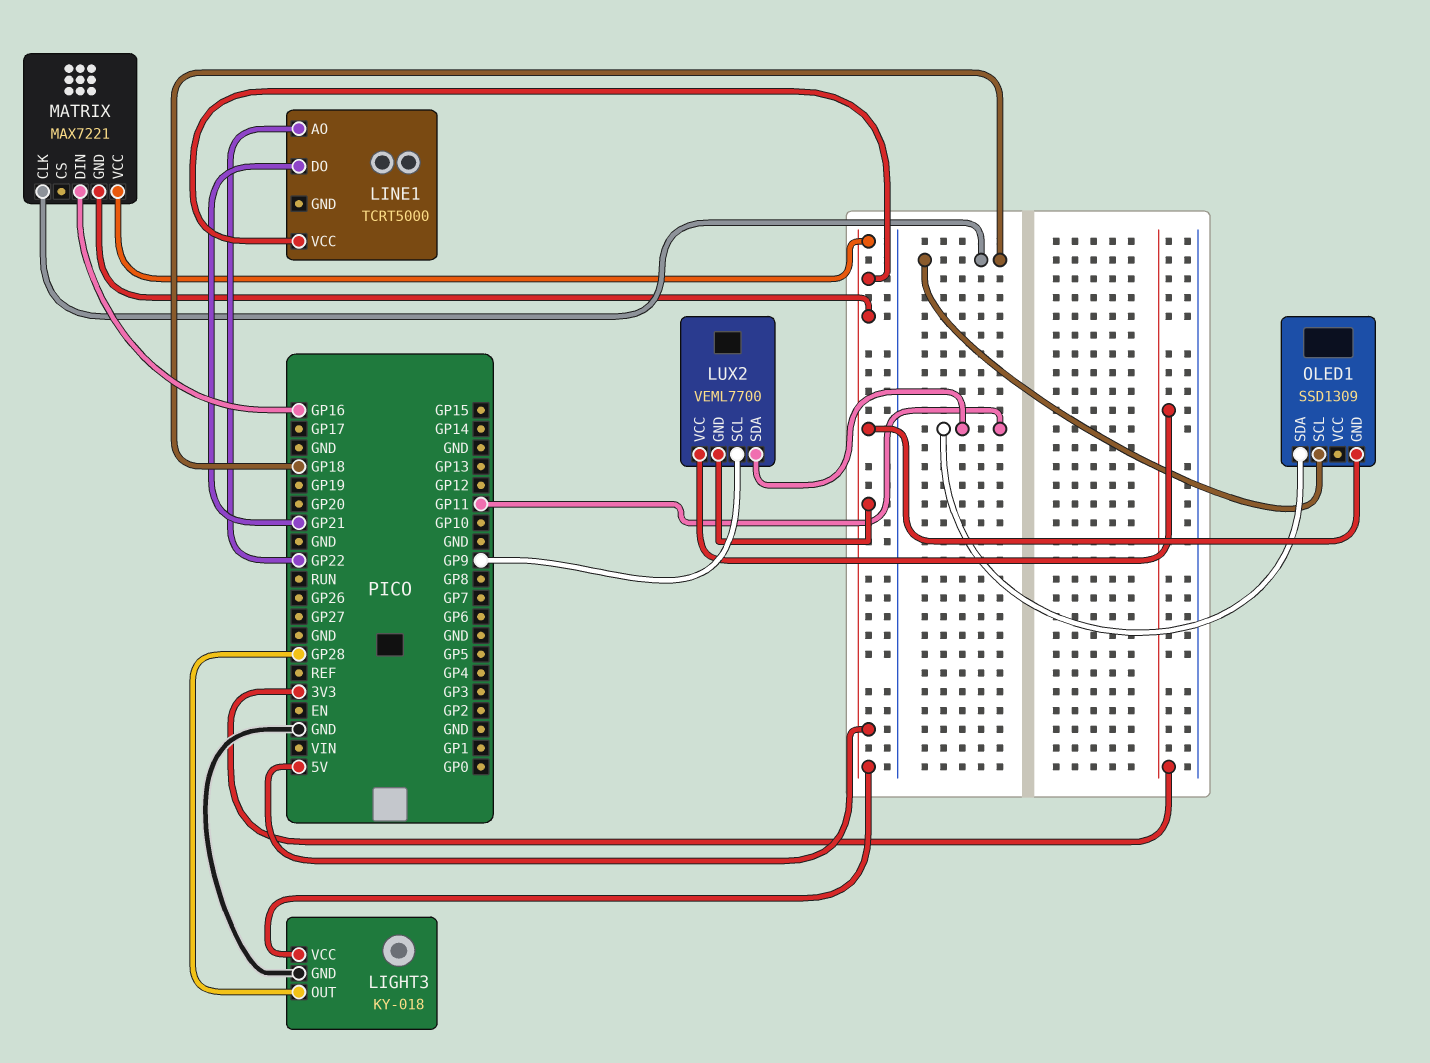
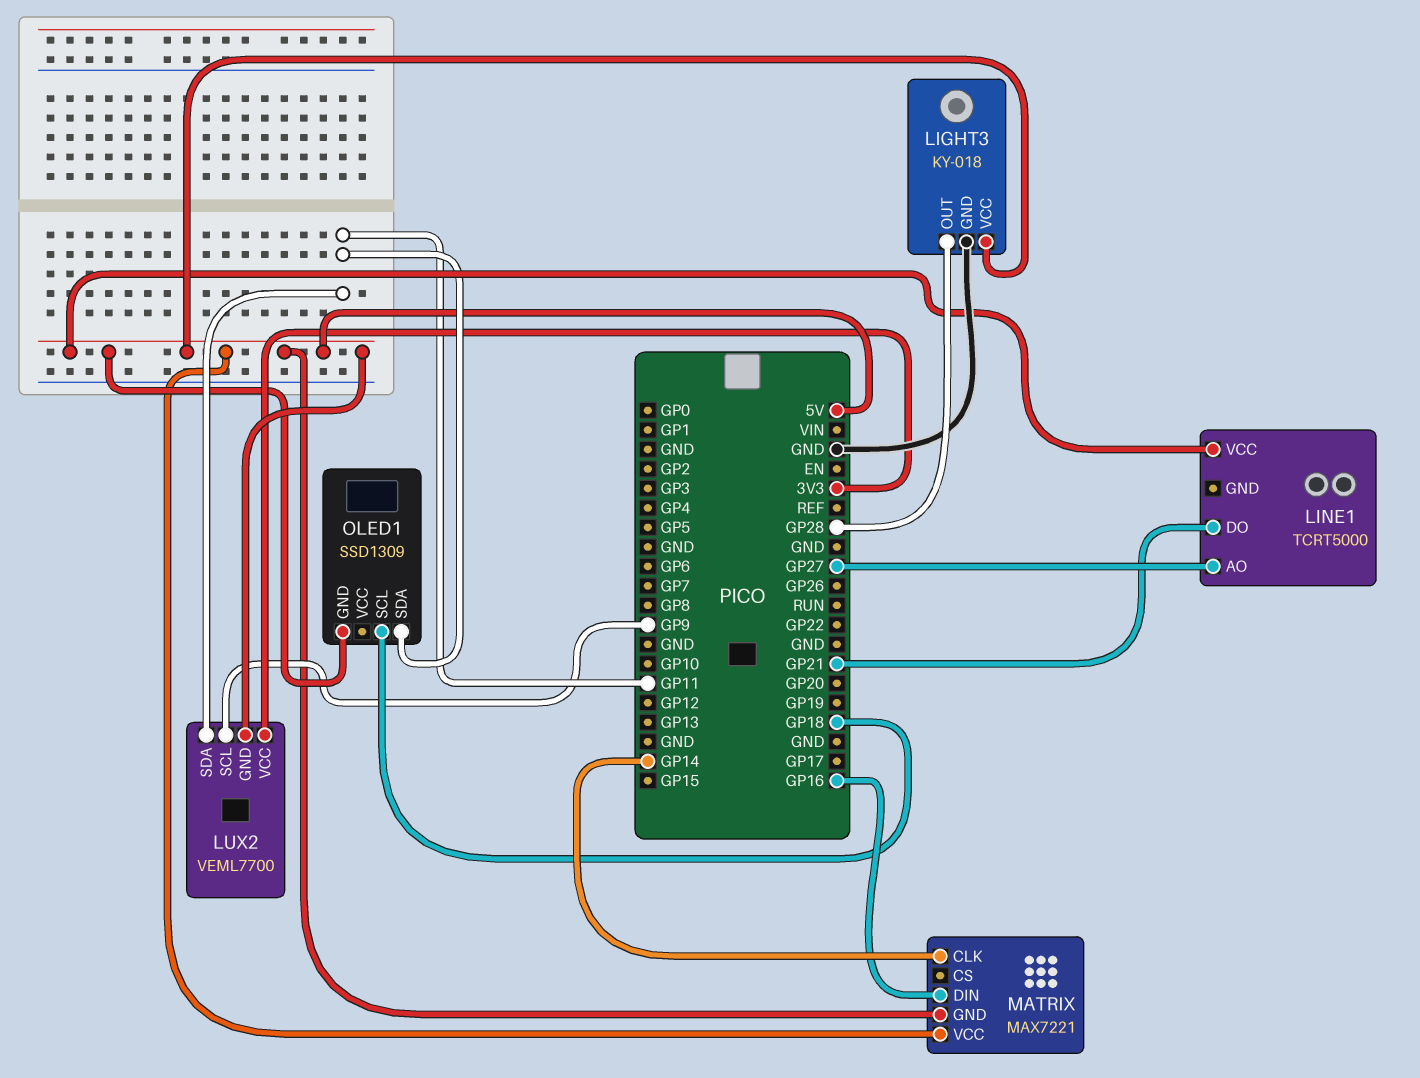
LINE1 pin AO: GP22 -> GP27
MATRIX pin CLK: GP18 -> GP14

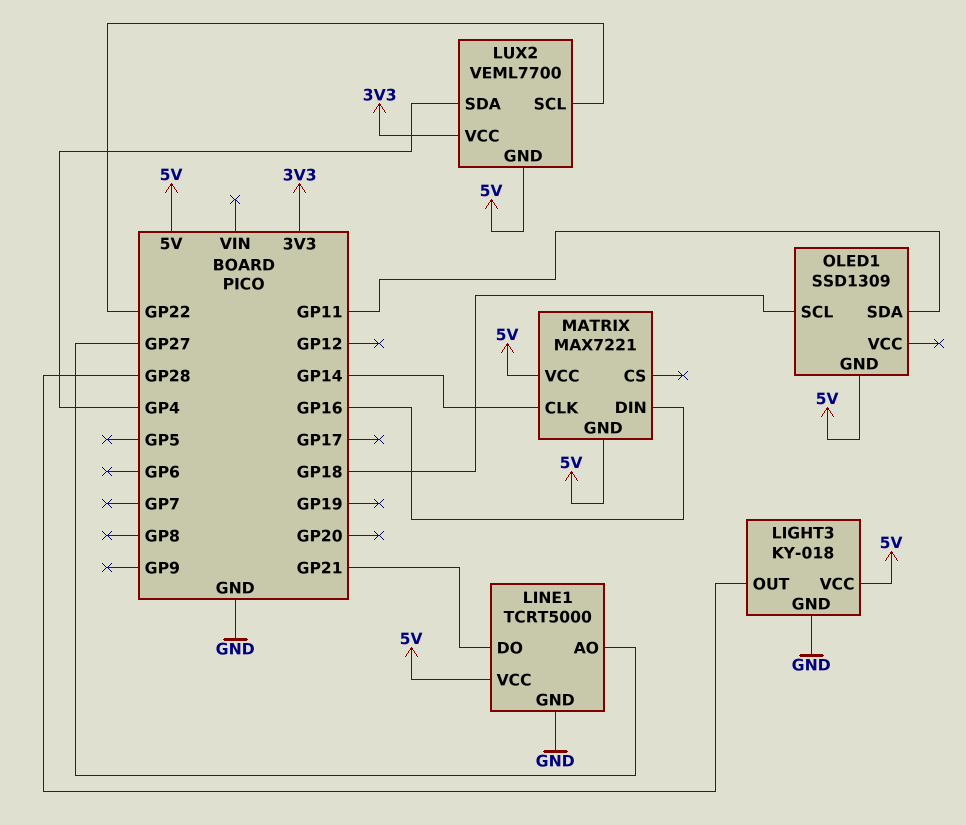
LINE1 pin GND: none -> GND
LUX2 pin SCL: GP9 -> GP22
LUX2 pin SDA: GP11 -> GP4

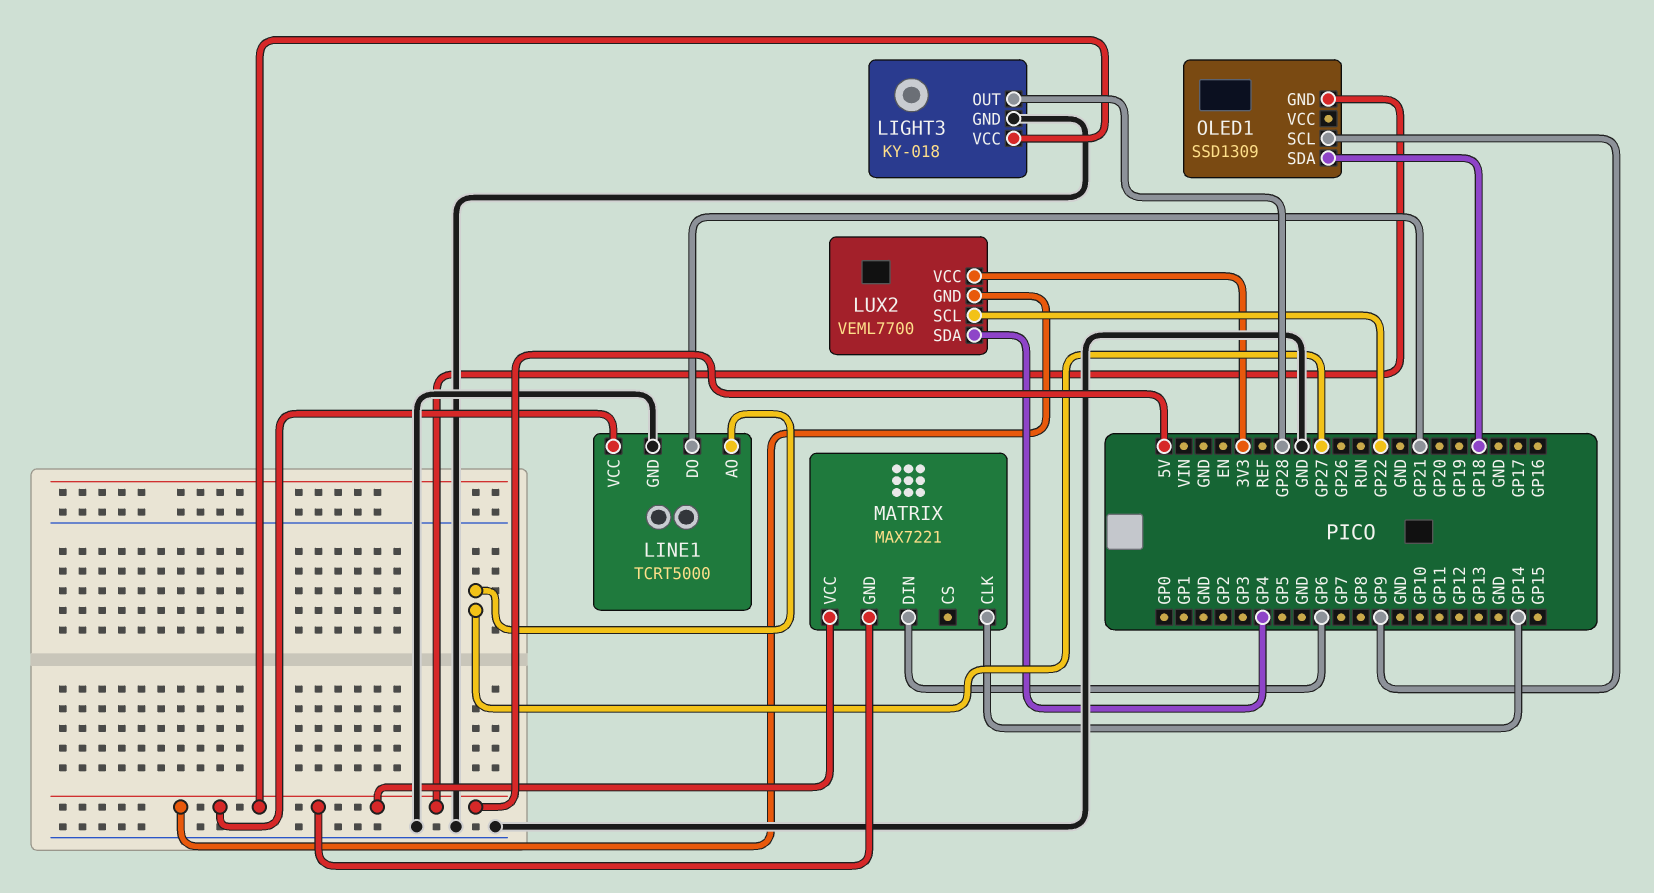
MATRIX pin DIN: GP16 -> GP6
OLED1 pin SCL: GP18 -> GP9
OLED1 pin SDA: GP11 -> GP18

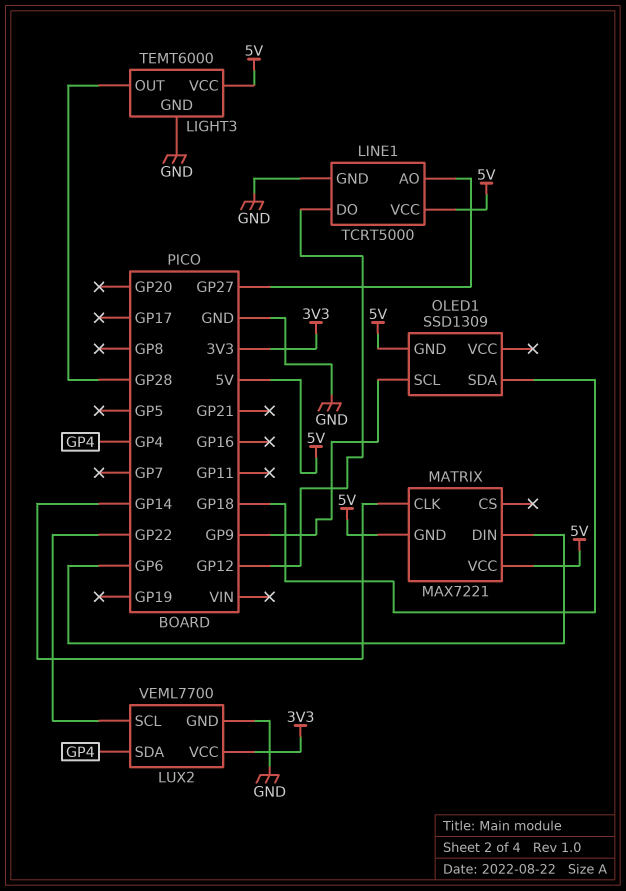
LIGHT3: KY-018 -> TEMT6000
LINE1 pin DO: GP21 -> GP12
LUX2 pin GND: 5V -> GND

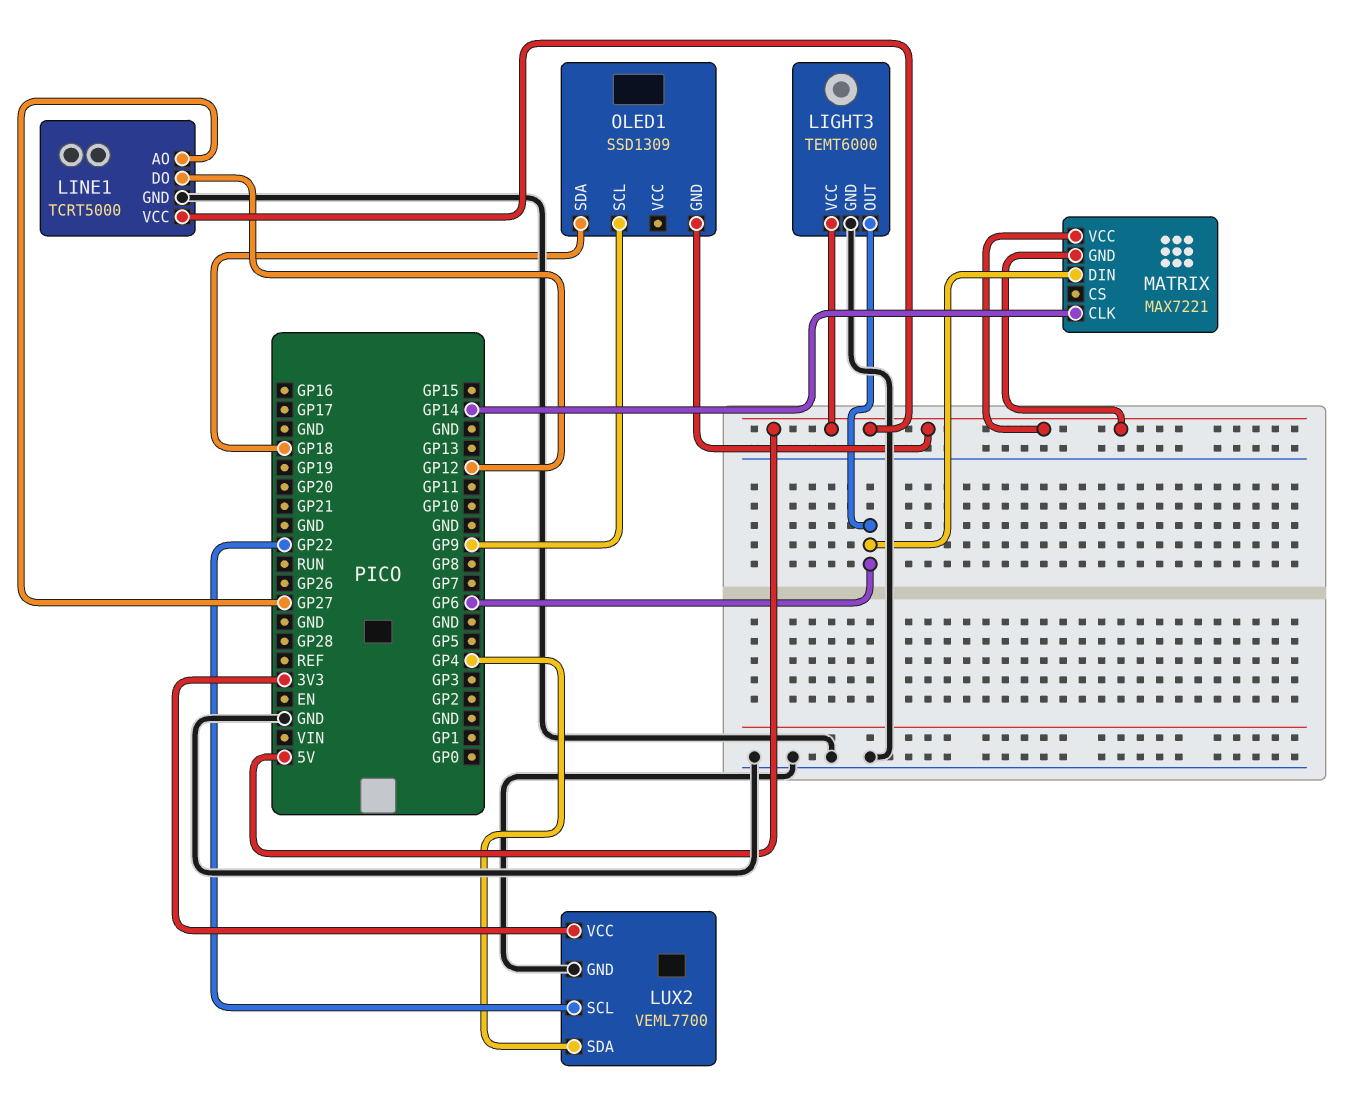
LIGHT3 pin OUT: GP28 -> GP6

